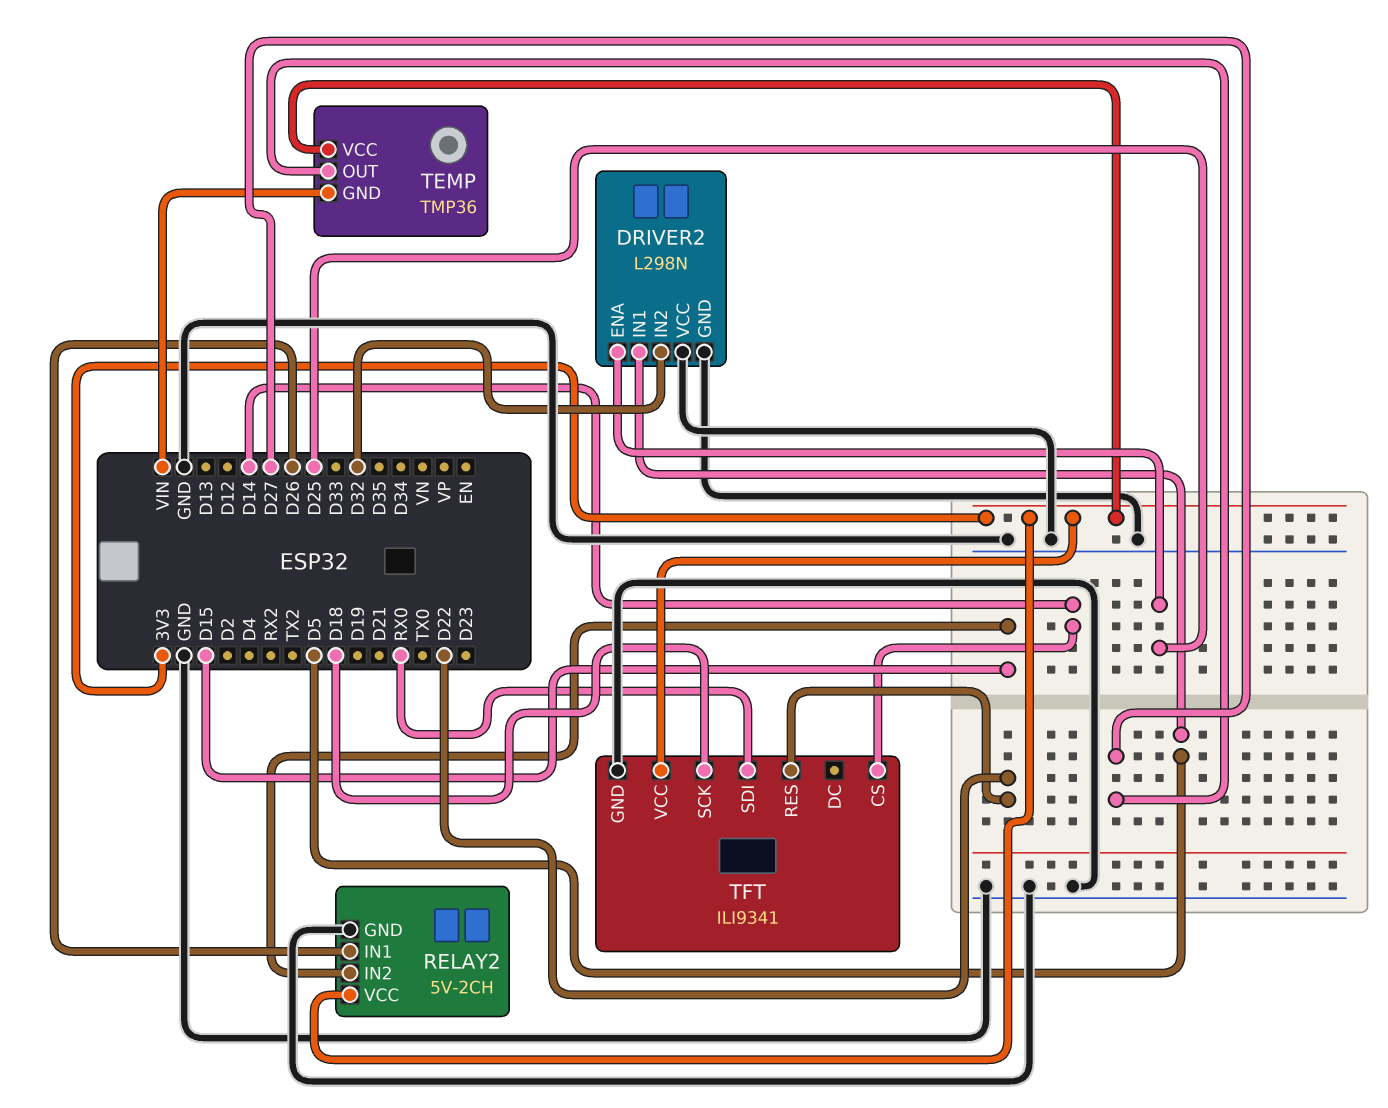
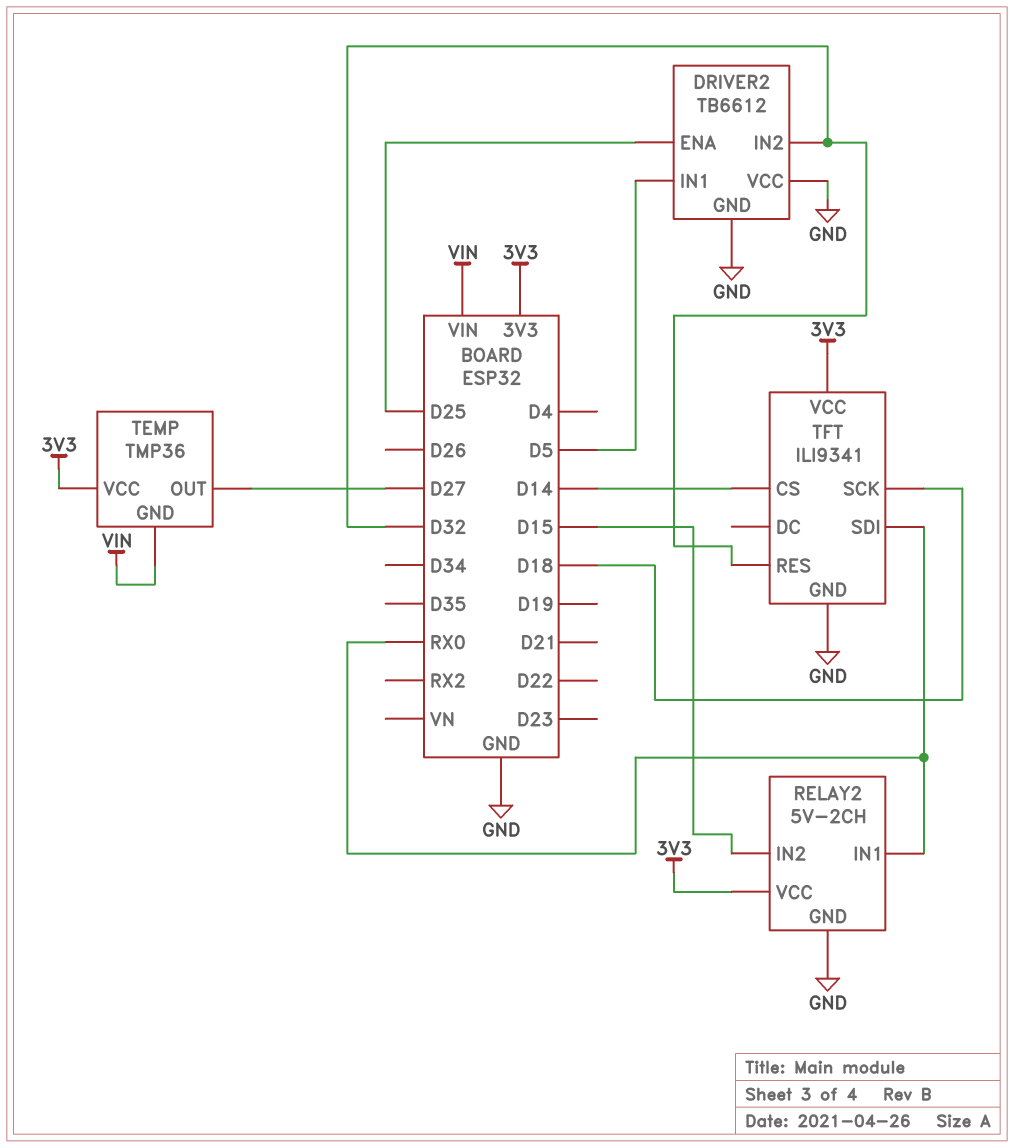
DRIVER2: L298N -> TB6612
RELAY2 pin IN1: D26 -> RX0
TFT pin RES: D22 -> D32

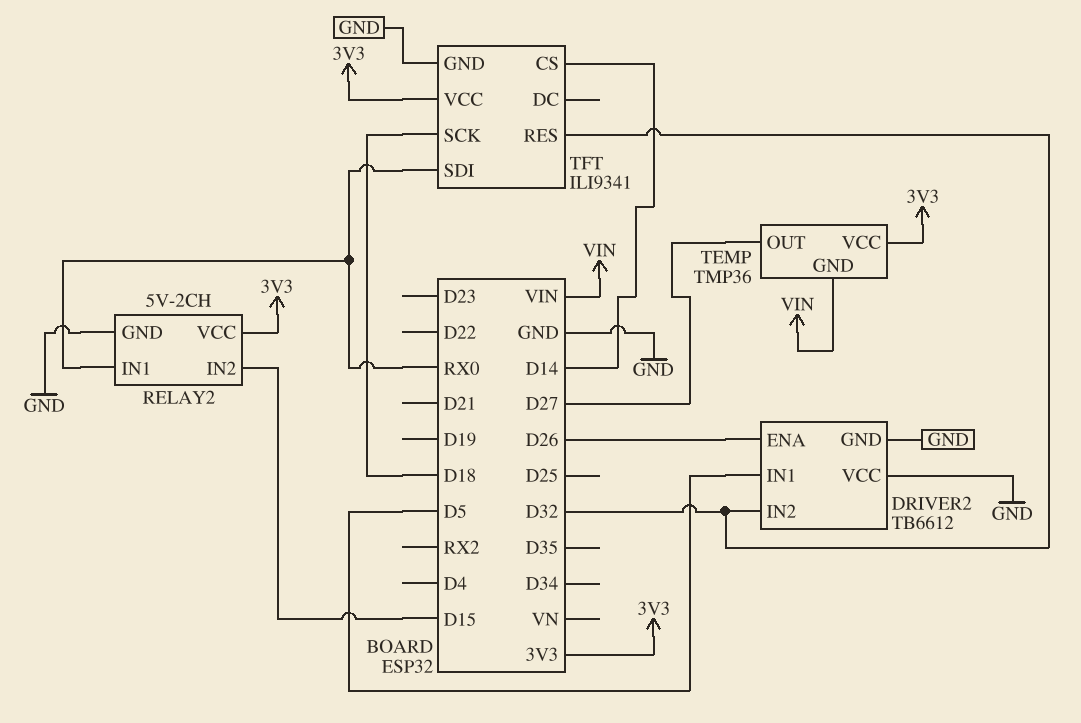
DRIVER2 pin ENA: D25 -> D26

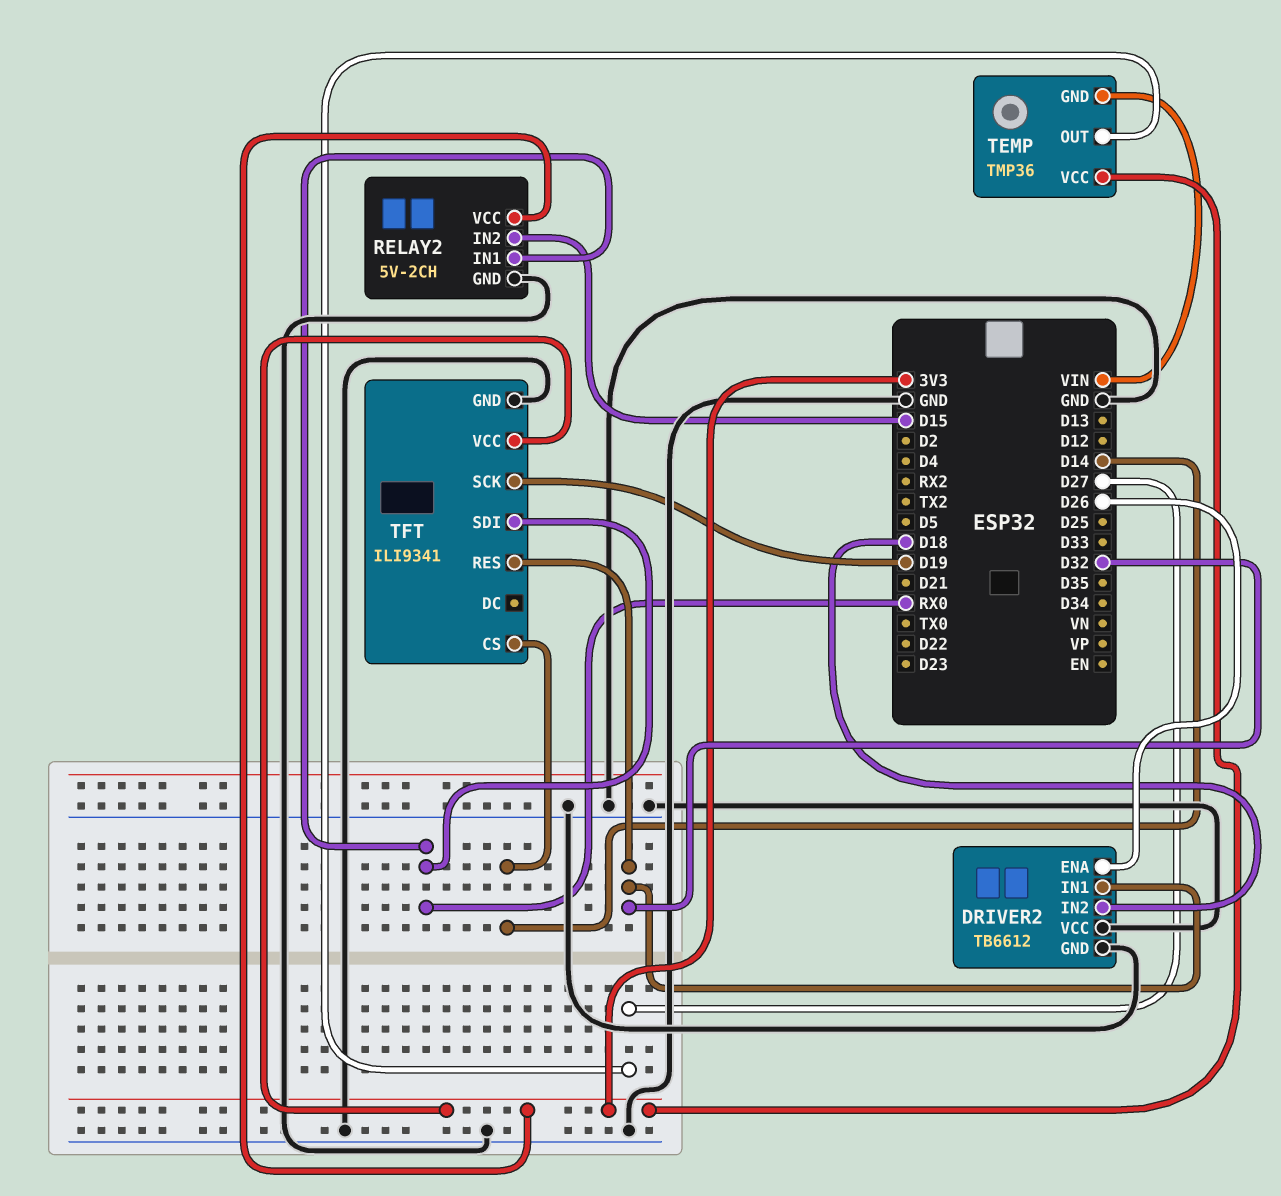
DRIVER2 pin IN1: D5 -> D32
DRIVER2 pin IN2: D32 -> D18
TFT pin SCK: D18 -> D19

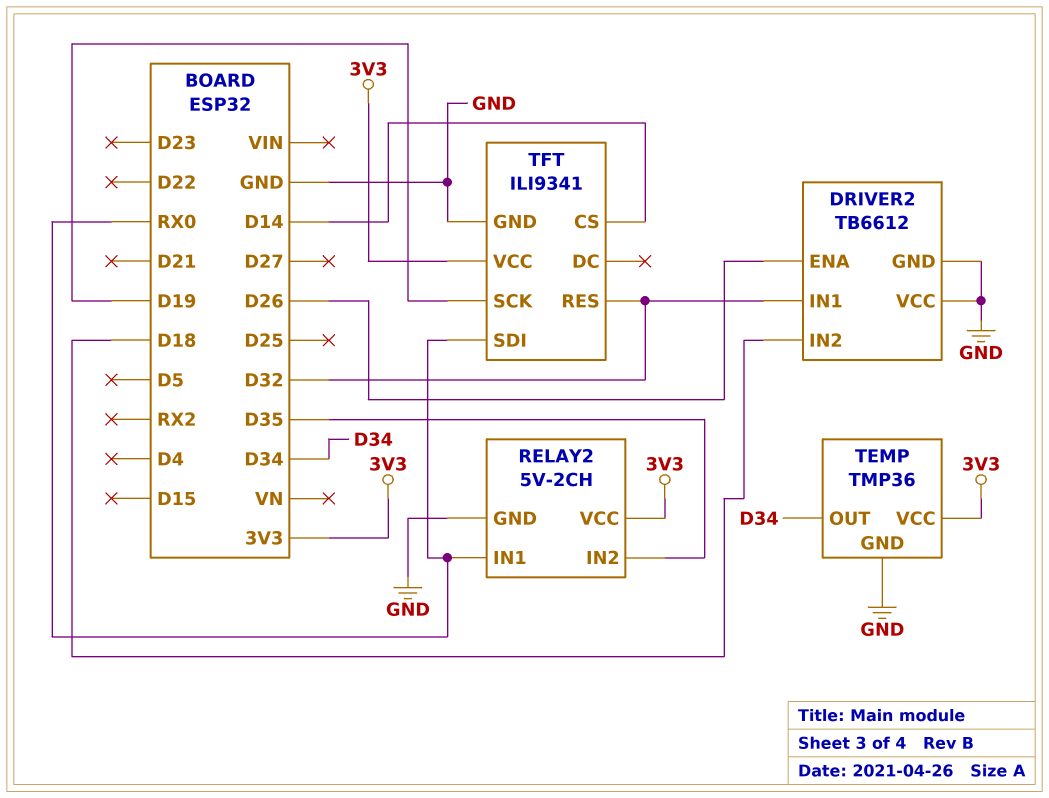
RELAY2 pin IN2: D15 -> D35
TEMP pin GND: VIN -> GND
TEMP pin OUT: D27 -> D34

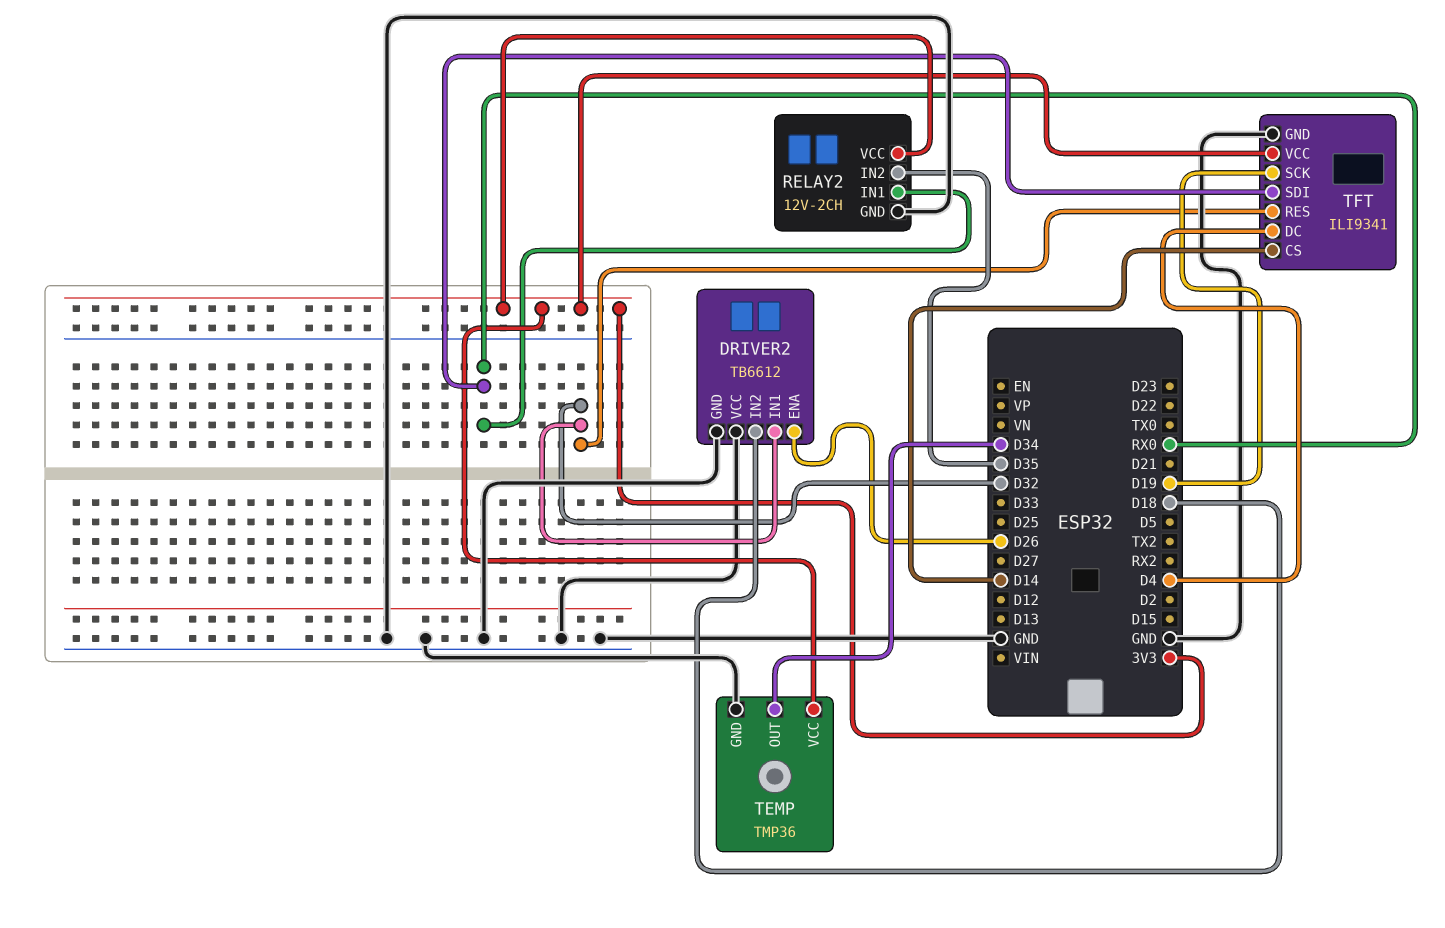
RELAY2: 5V-2CH -> 12V-2CH
TFT pin DC: none -> D4

